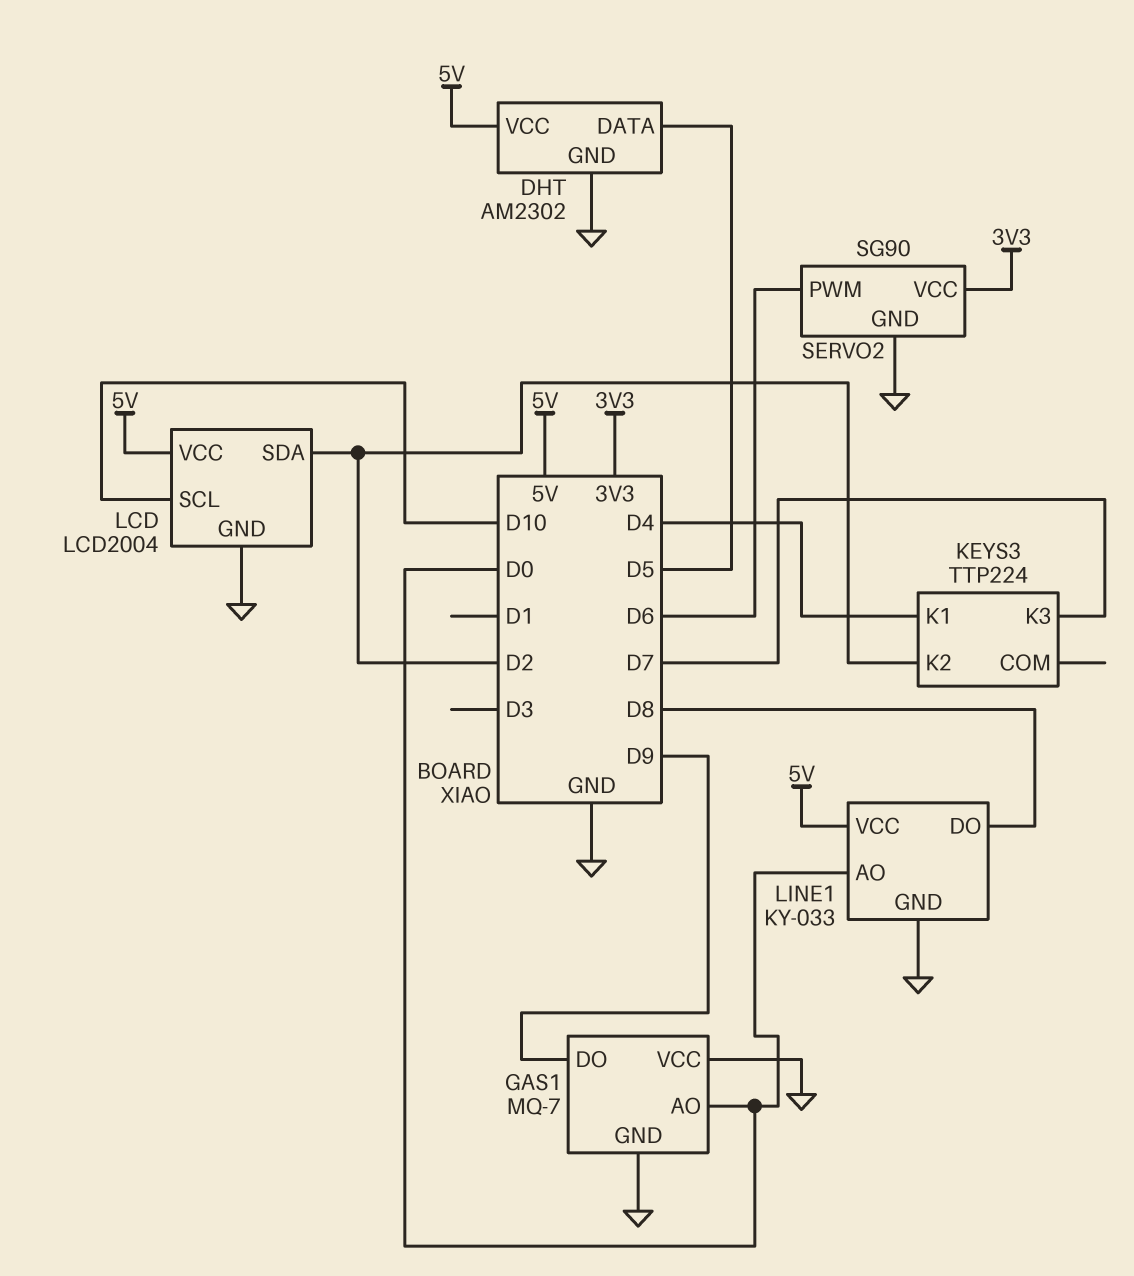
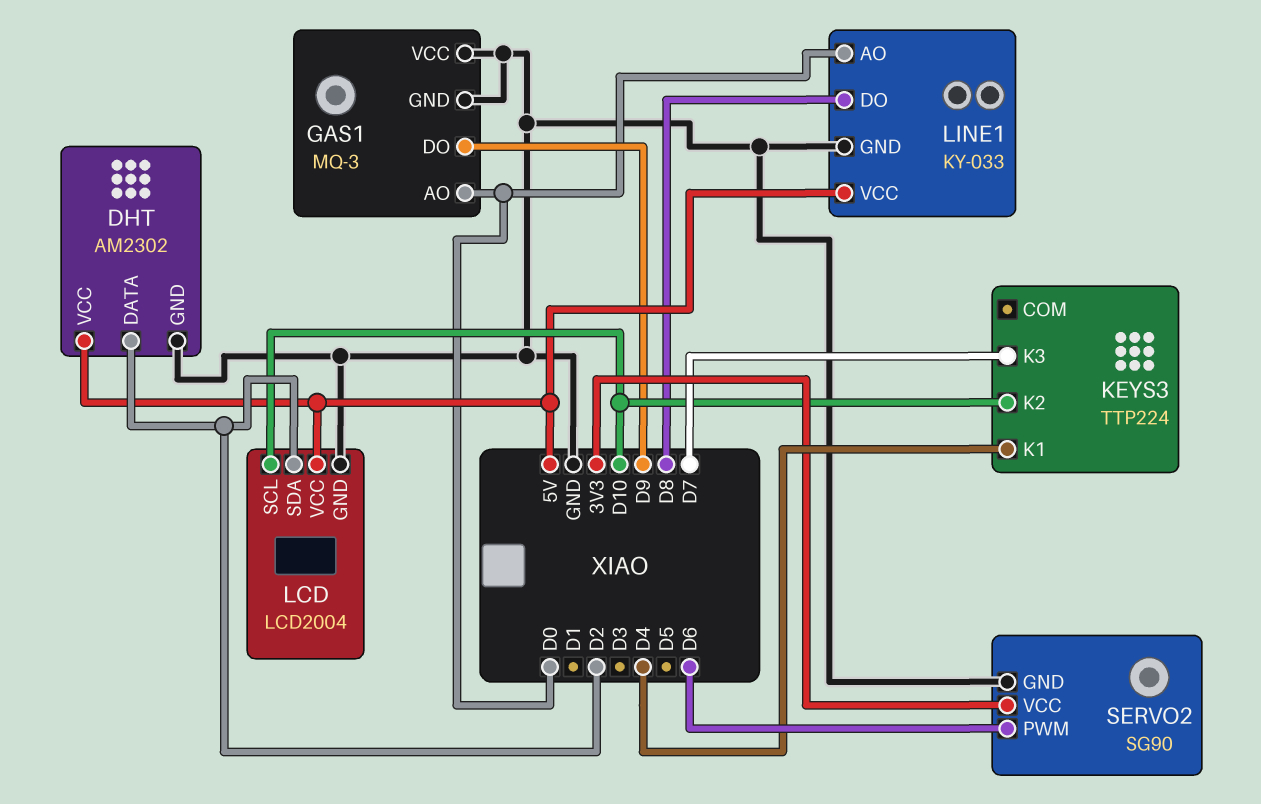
DHT pin DATA: D5 -> D2
GAS1: MQ-7 -> MQ-3
KEYS3 pin K2: D2 -> D10

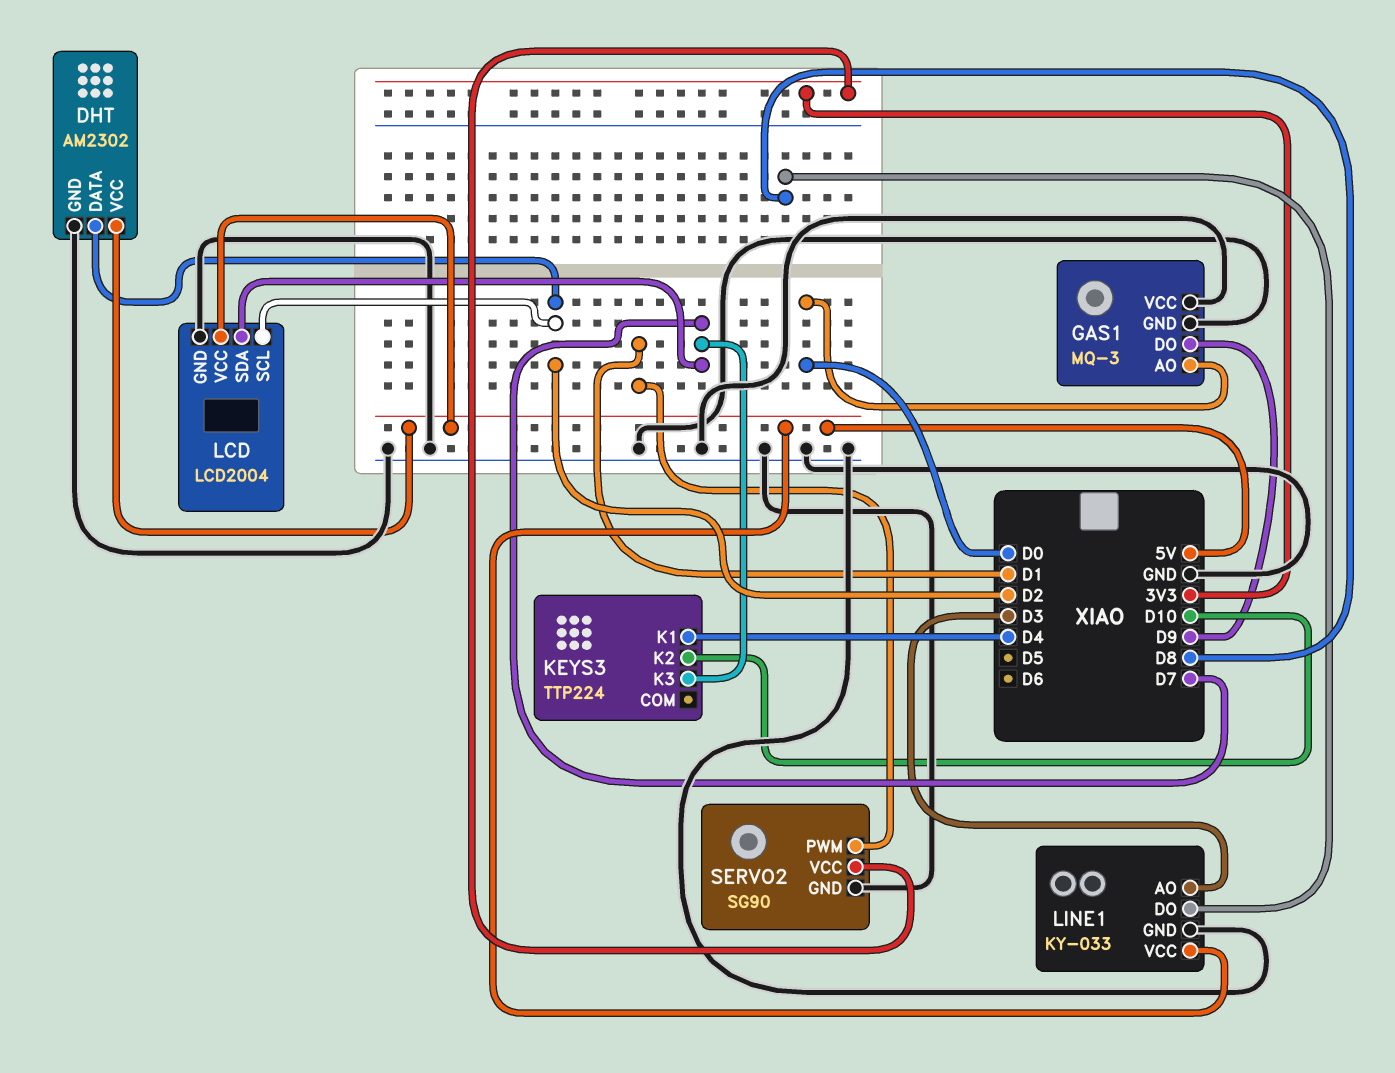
LCD pin SCL: D10 -> D2
LCD pin SDA: D2 -> D7
LINE1 pin AO: D0 -> D3
SERVO2 pin PWM: D6 -> D1

